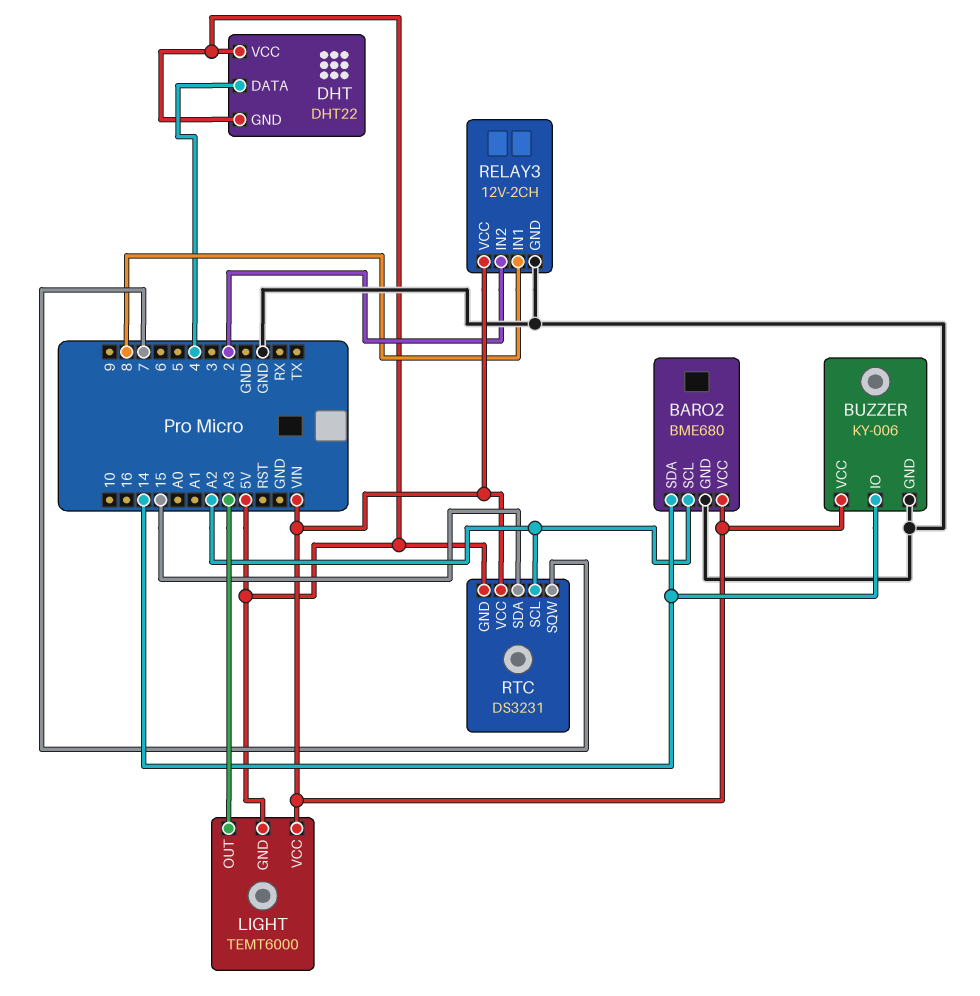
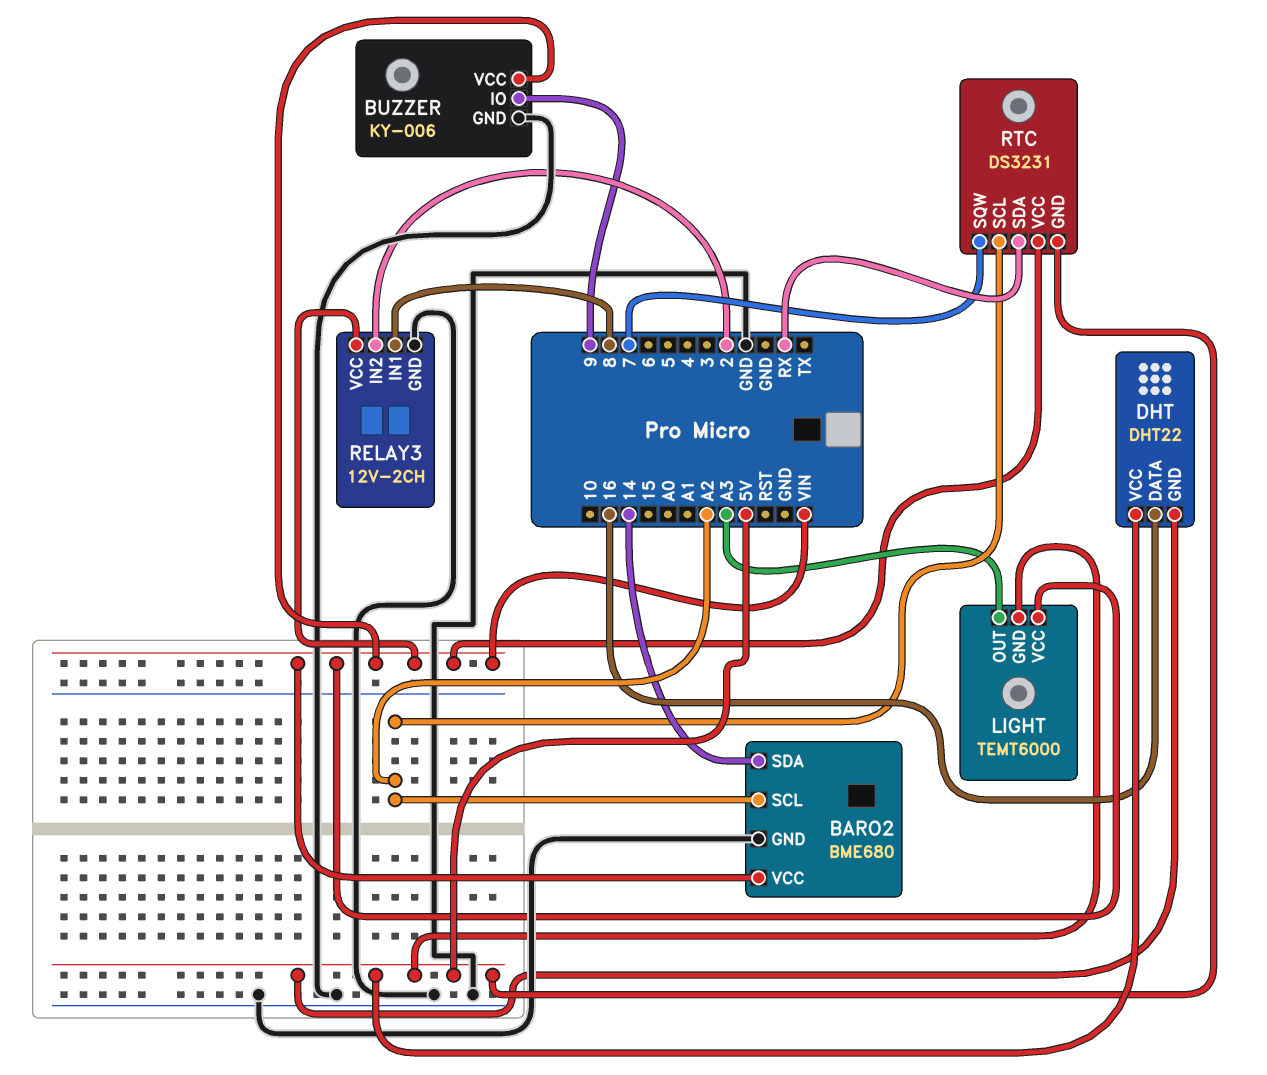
BUZZER pin IO: 14 -> 9
DHT pin DATA: 4 -> 16
RTC pin SDA: 15 -> RX

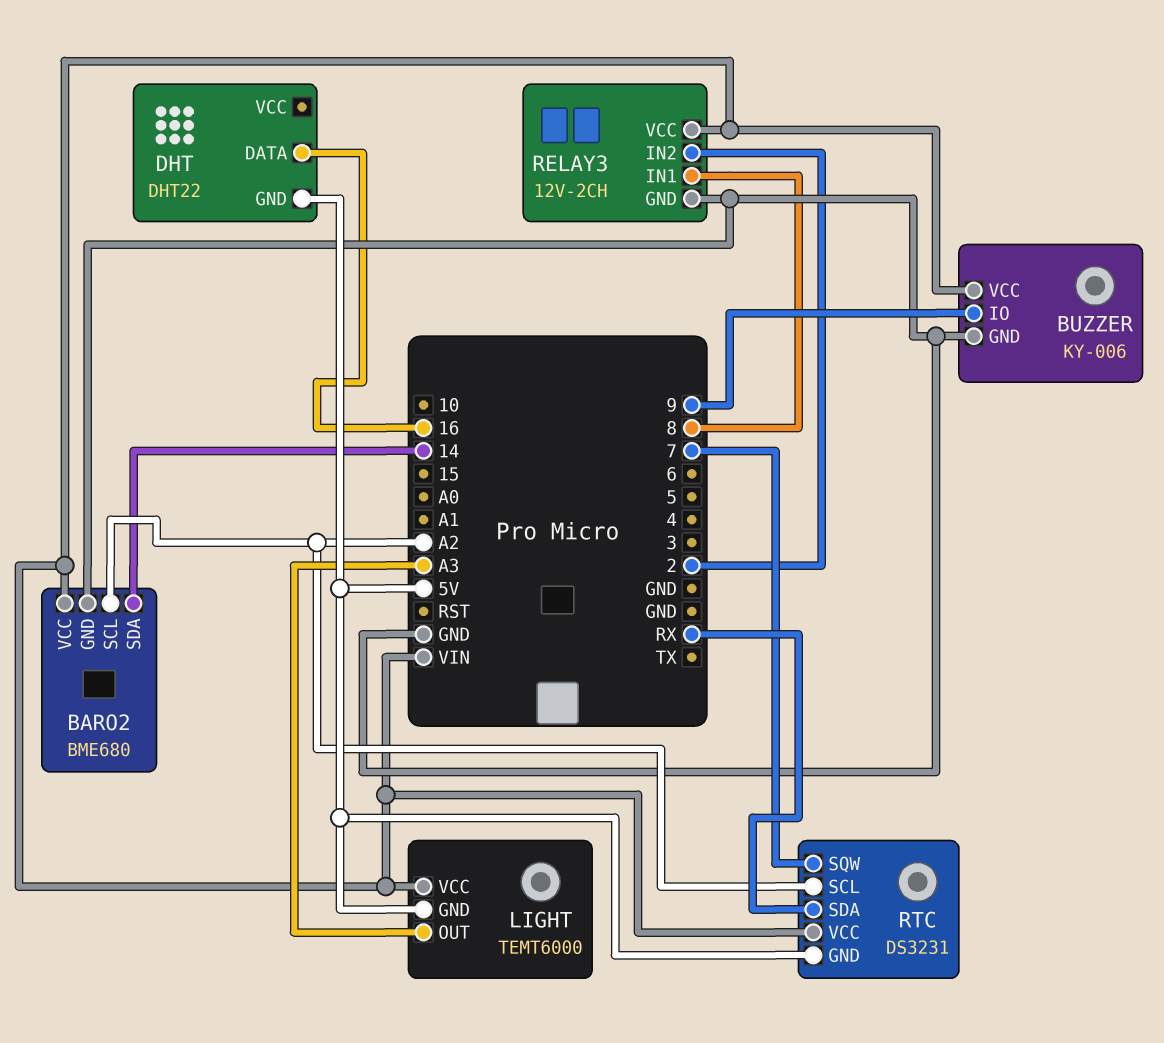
DHT pin VCC: 5V -> none

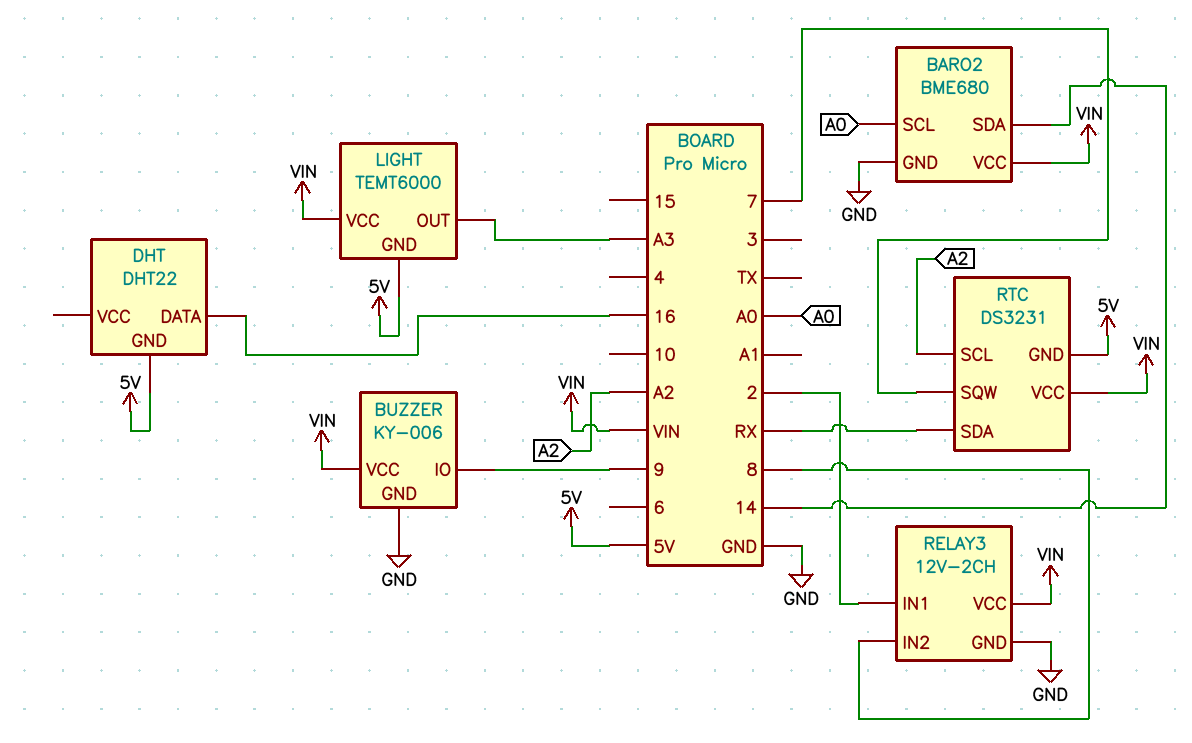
BARO2 pin SCL: A2 -> A0
RELAY3 pin IN1: 8 -> 2
RELAY3 pin IN2: 2 -> 8

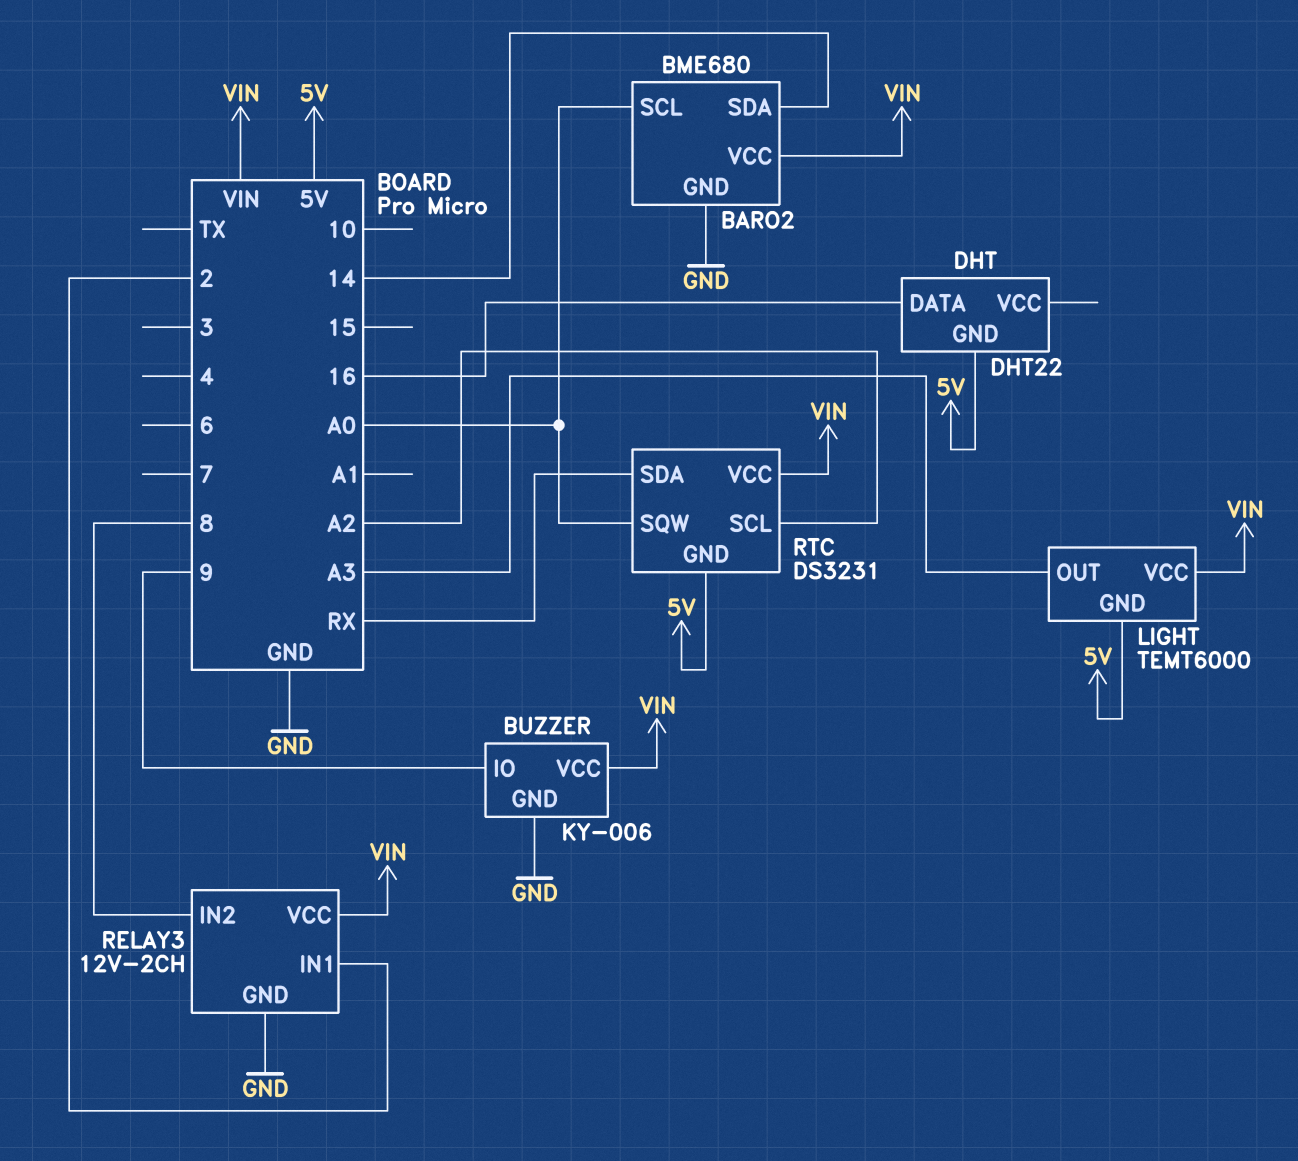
RTC pin SQW: 7 -> A0

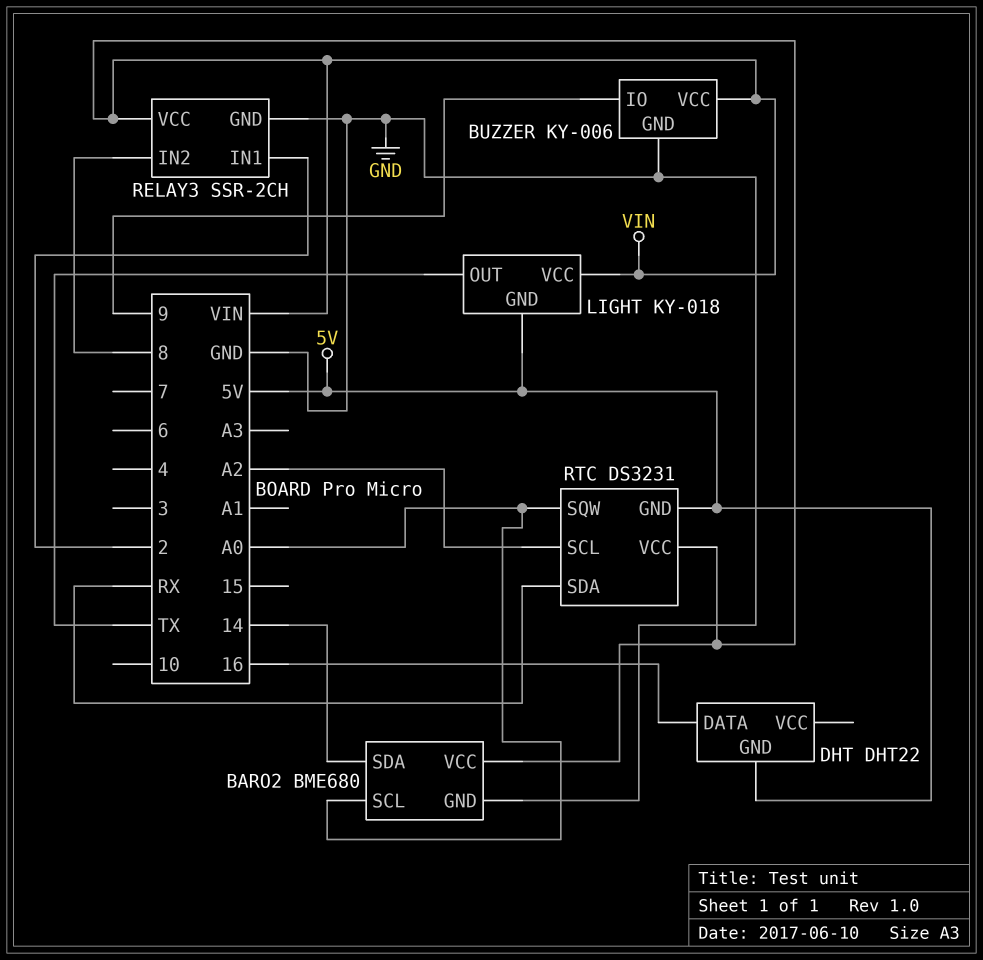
LIGHT: TEMT6000 -> KY-018
LIGHT pin OUT: A3 -> TX
RELAY3: 12V-2CH -> SSR-2CH

